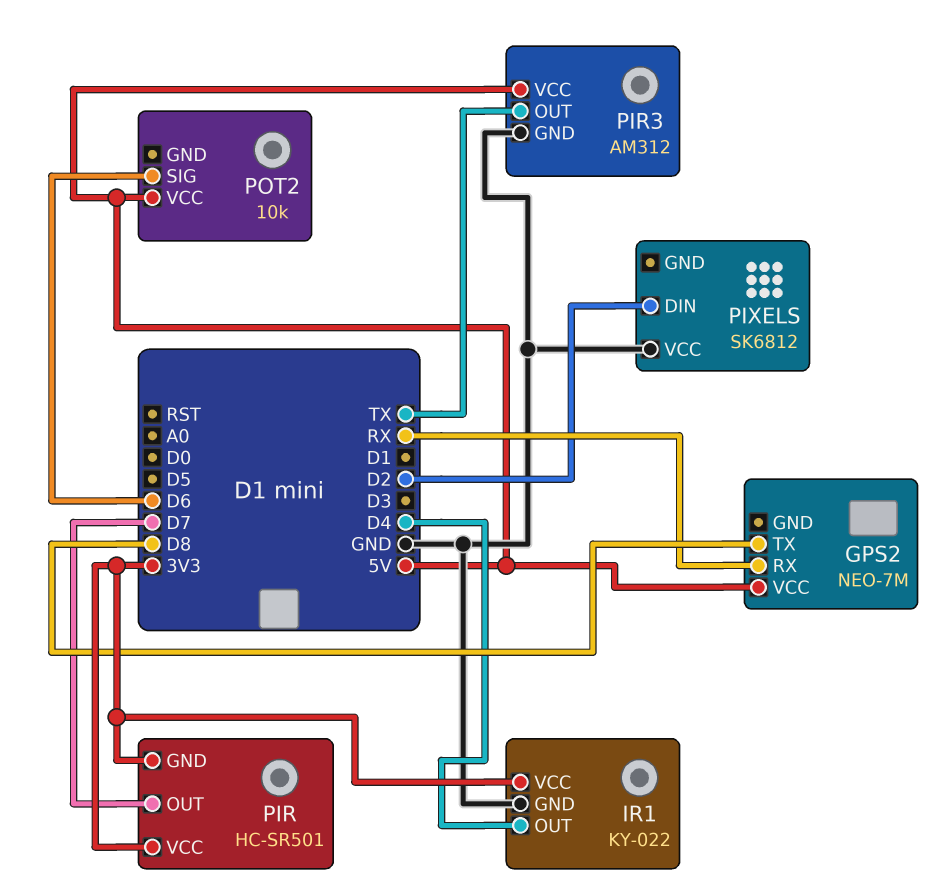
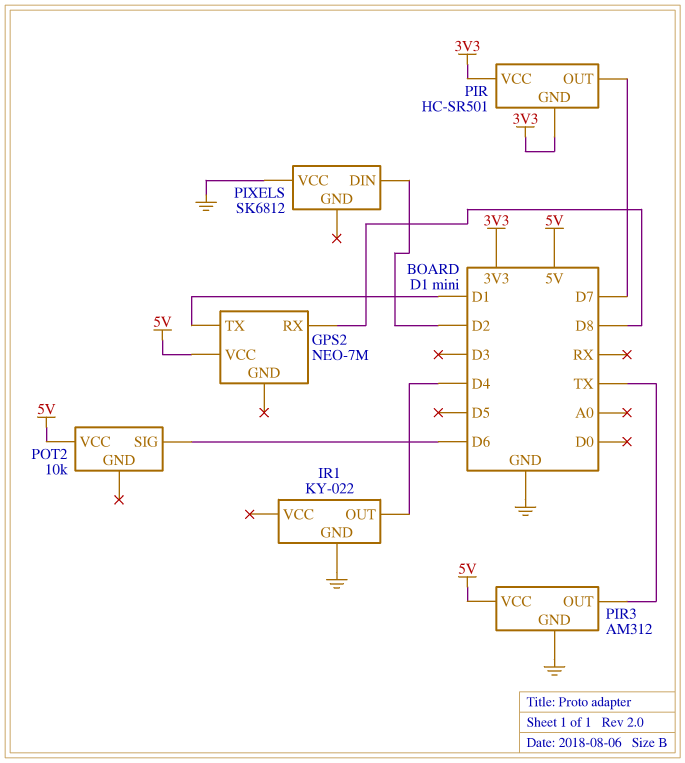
GPS2 pin RX: RX -> D8
GPS2 pin TX: D8 -> D1
IR1 pin VCC: 3V3 -> none

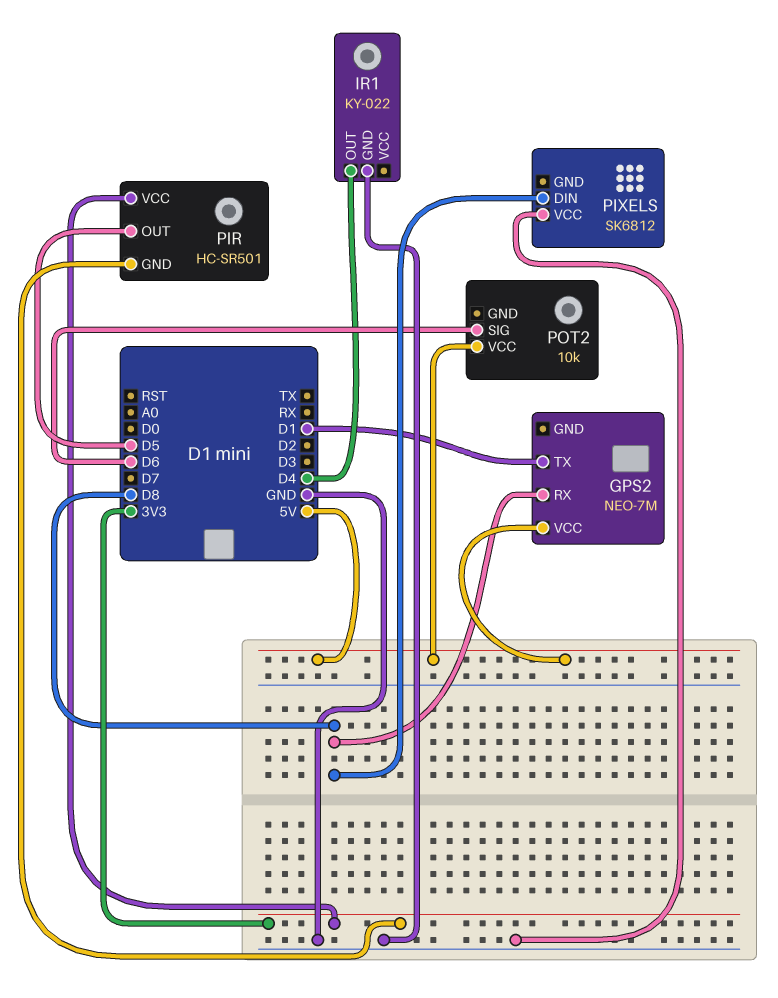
PIR pin OUT: D7 -> D5
PIR3: AM312 -> none
PIR3 pin GND: GND -> none
PIR3 pin OUT: TX -> none
PIR3 pin VCC: 5V -> none
PIXELS pin DIN: D2 -> D8

